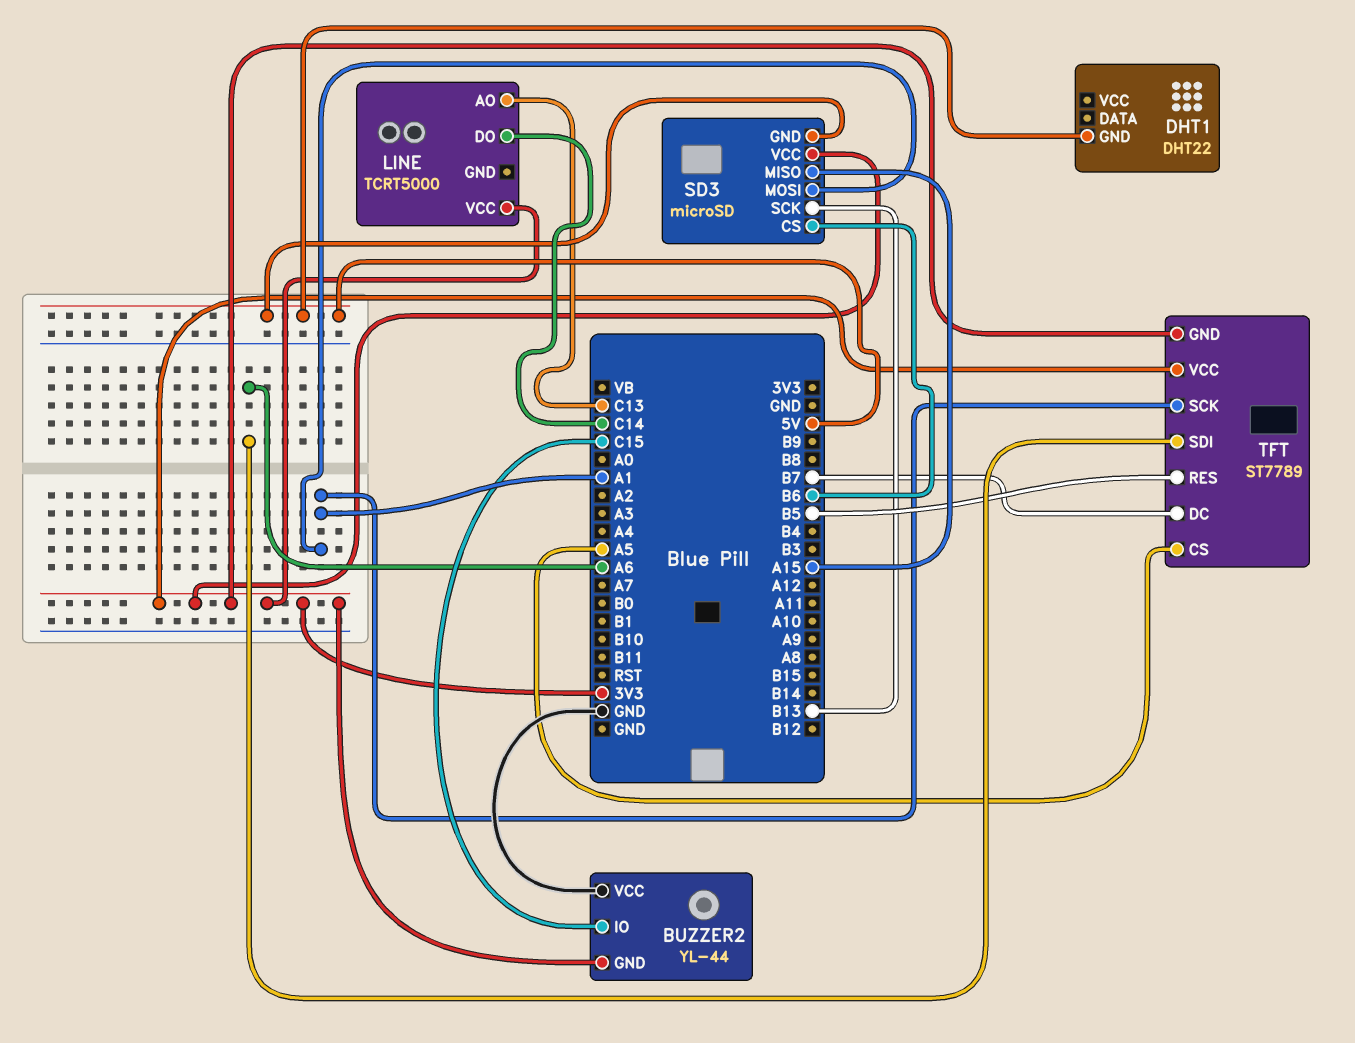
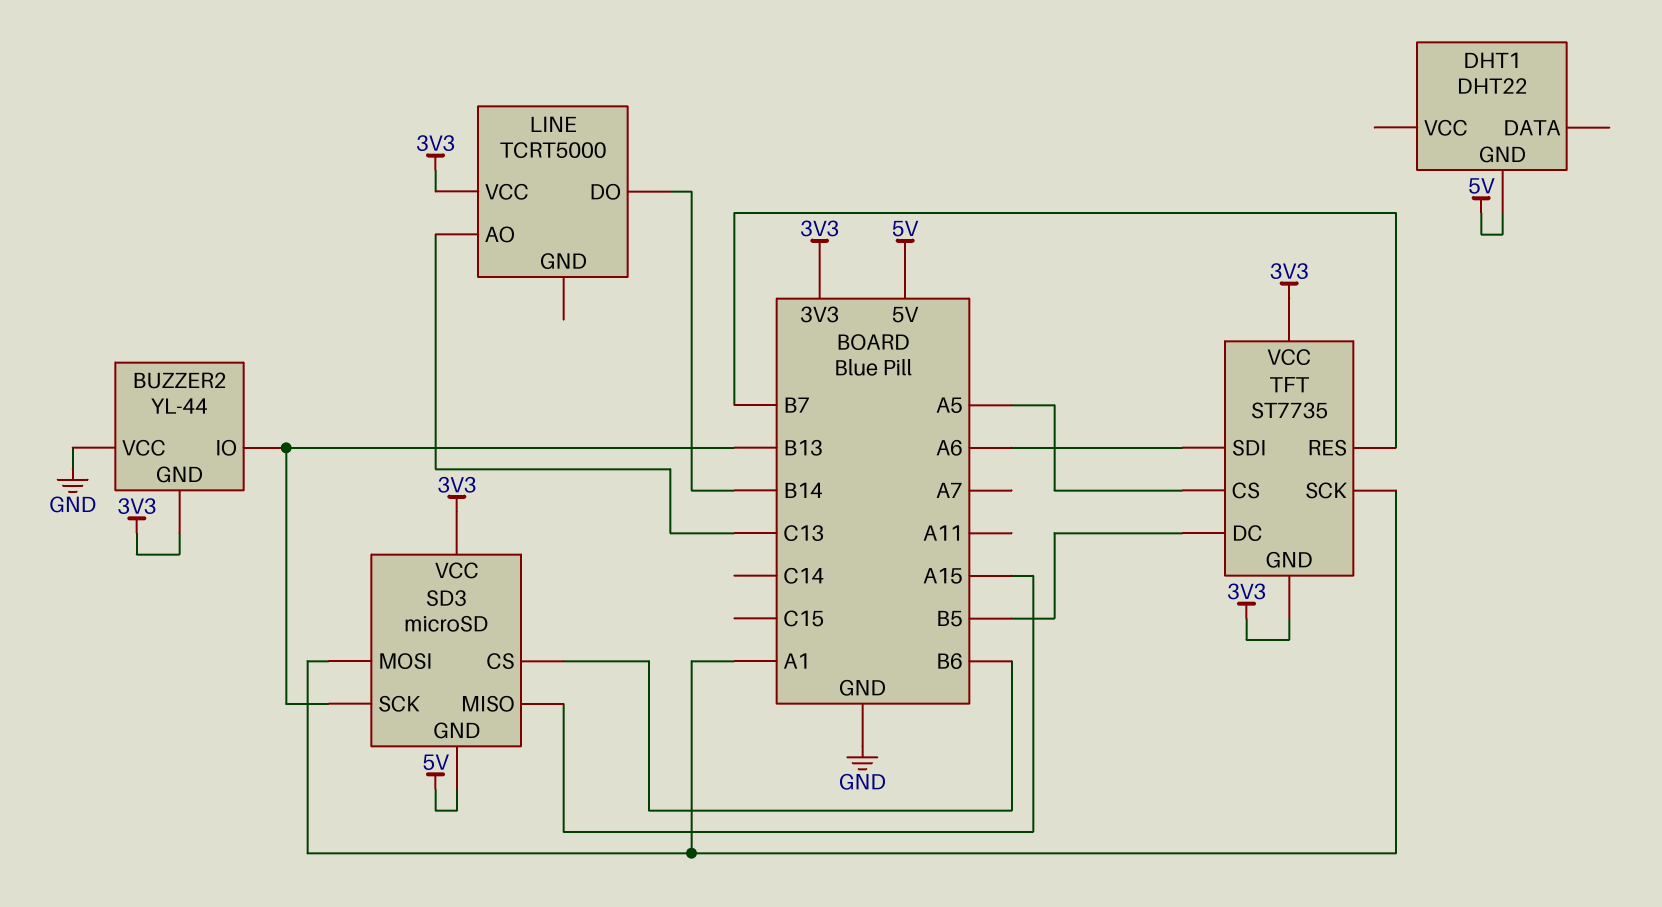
BUZZER2 pin IO: C15 -> B13
LINE pin DO: C14 -> B14
TFT: ST7789 -> ST7735
TFT pin DC: B7 -> B5
TFT pin RES: B5 -> B7

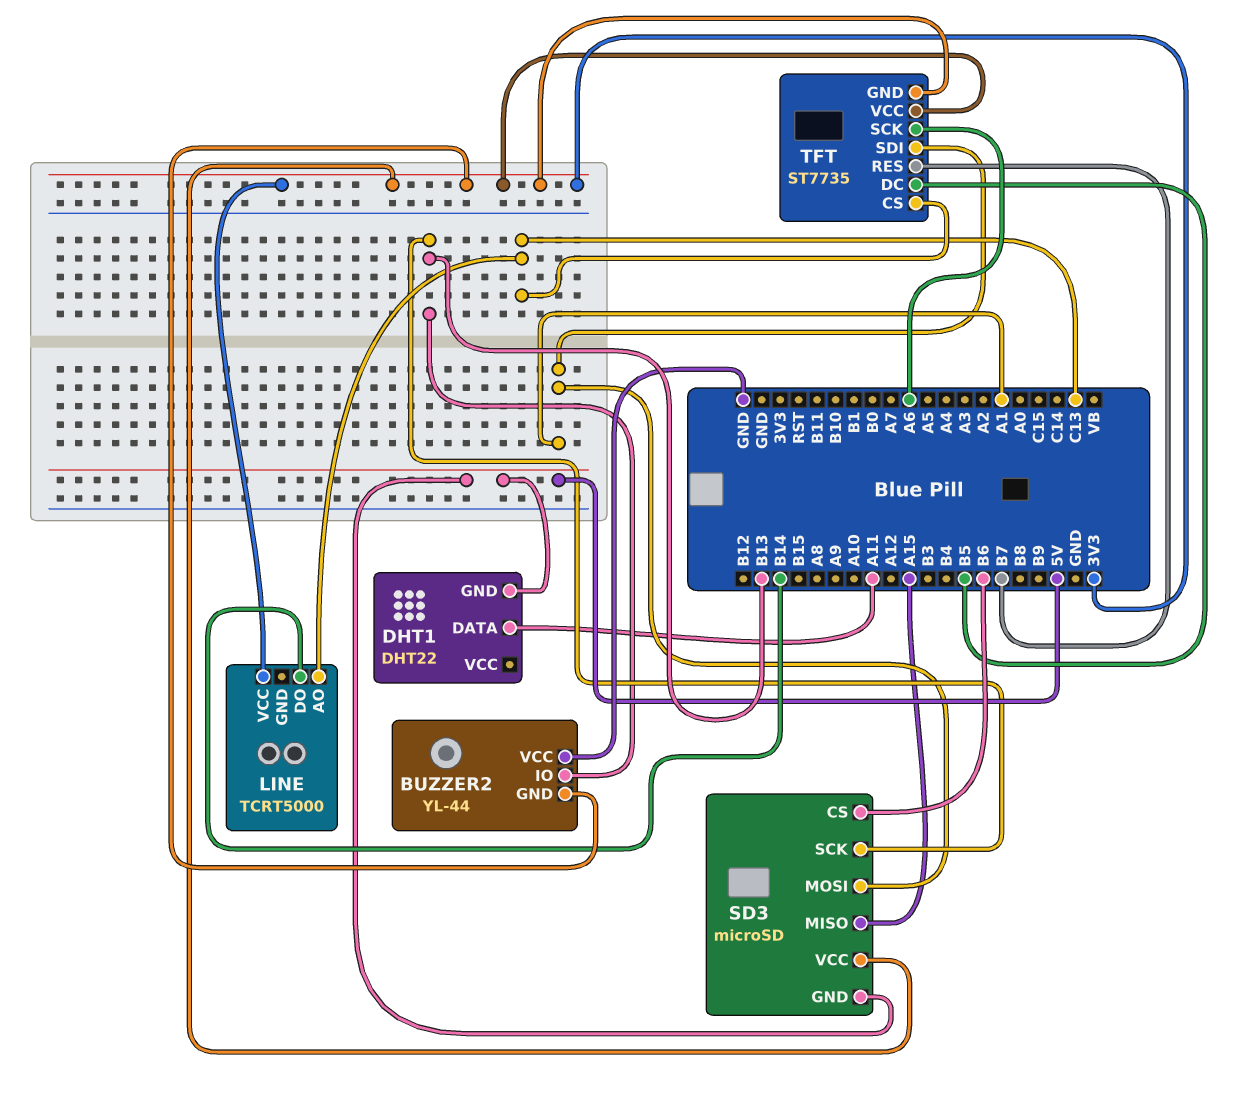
DHT1 pin DATA: none -> A11
TFT pin CS: A5 -> C13
TFT pin SCK: A1 -> A6
TFT pin SDI: A6 -> A1

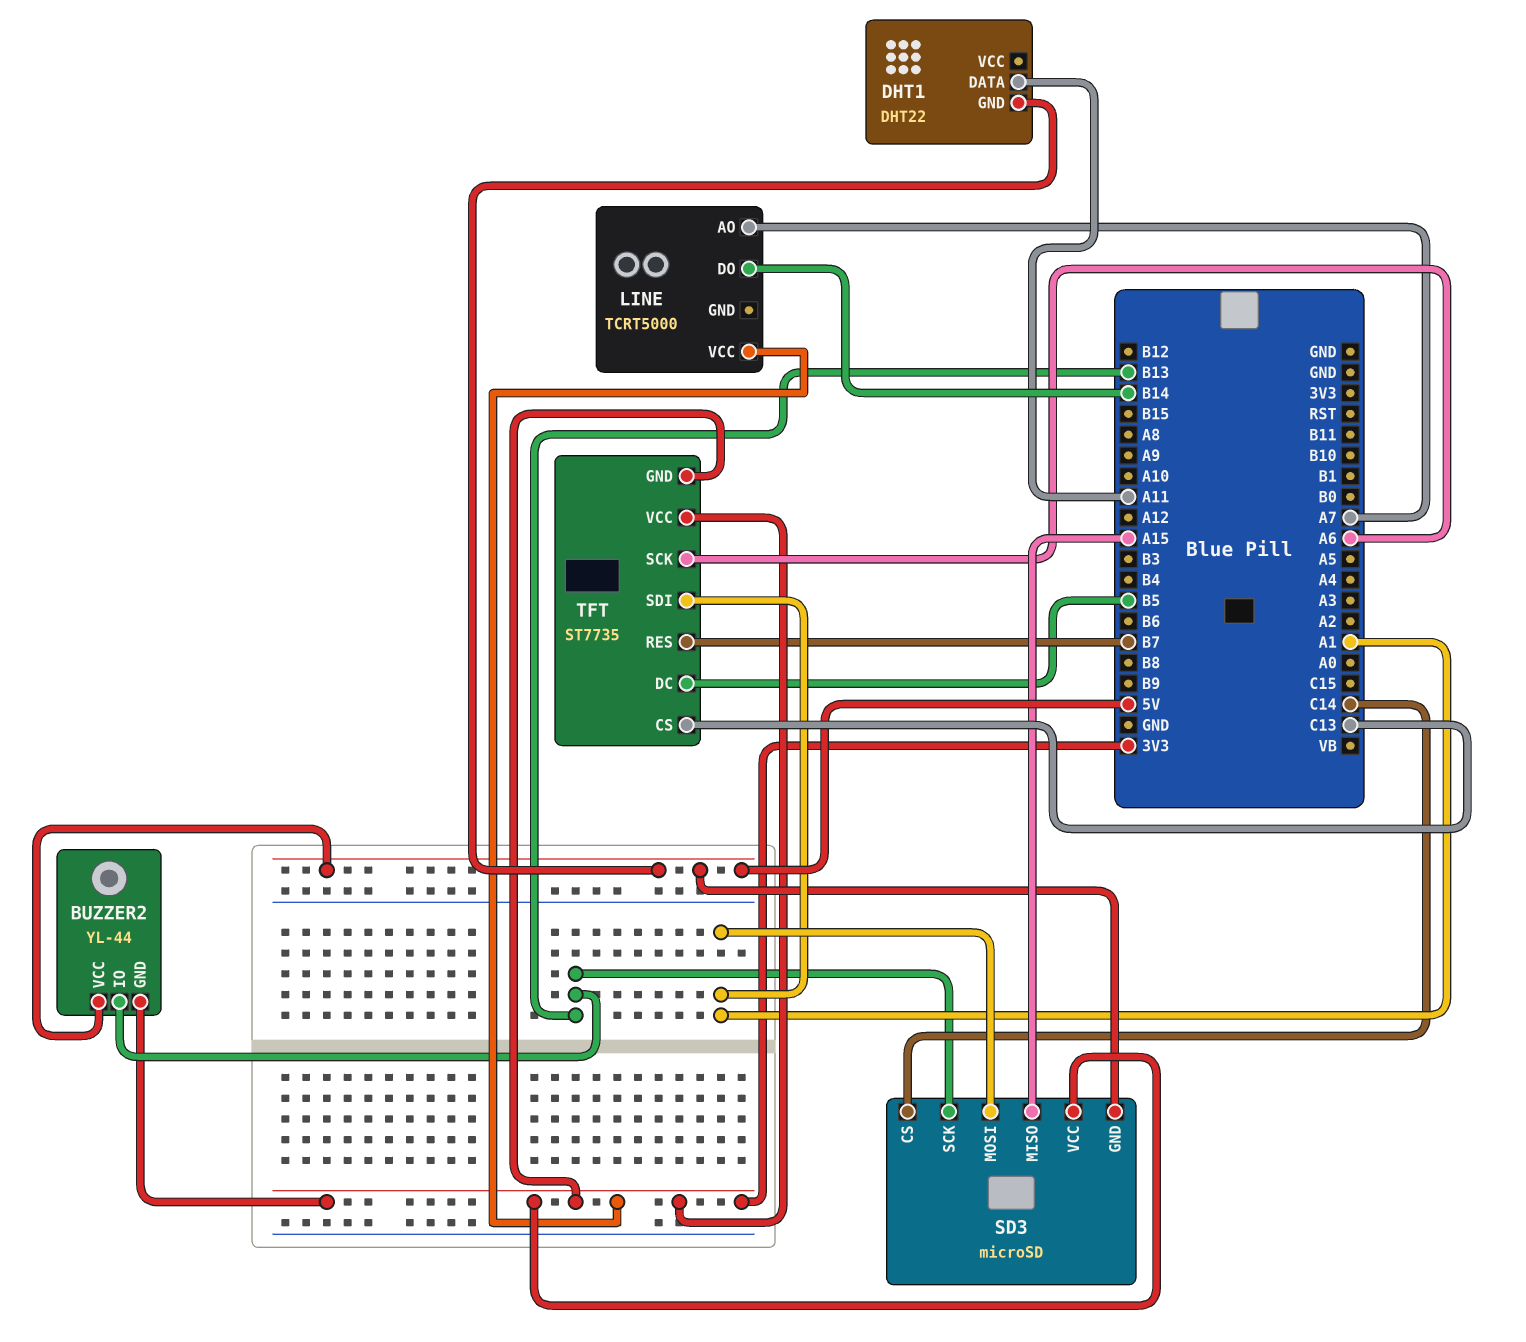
BUZZER2 pin VCC: GND -> 5V
LINE pin AO: C13 -> A7
SD3 pin CS: B6 -> C14

